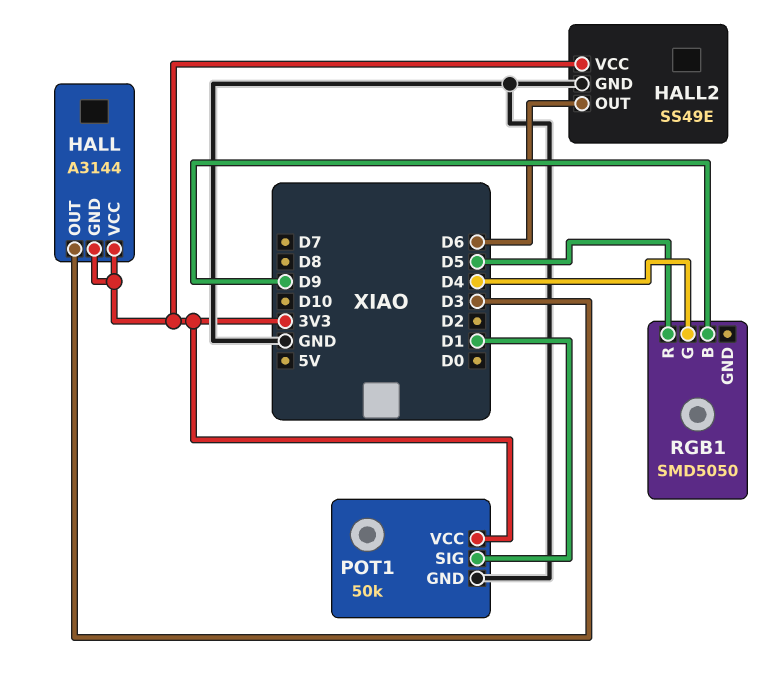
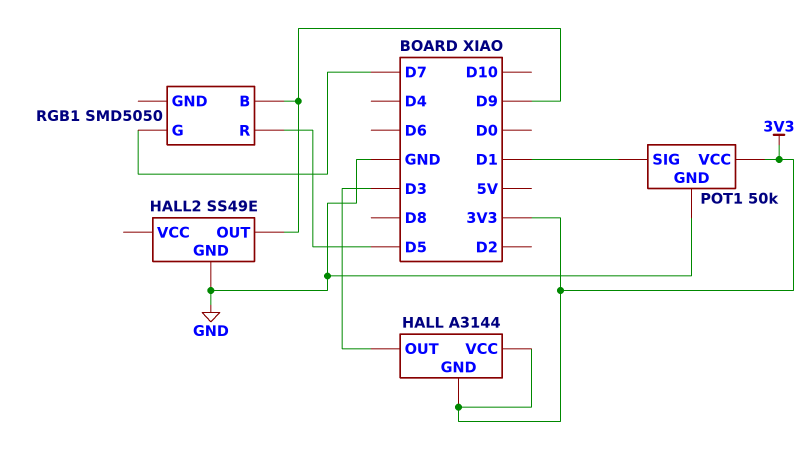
HALL2 pin OUT: D6 -> D9
HALL2 pin VCC: 3V3 -> none
RGB1 pin G: D4 -> D7

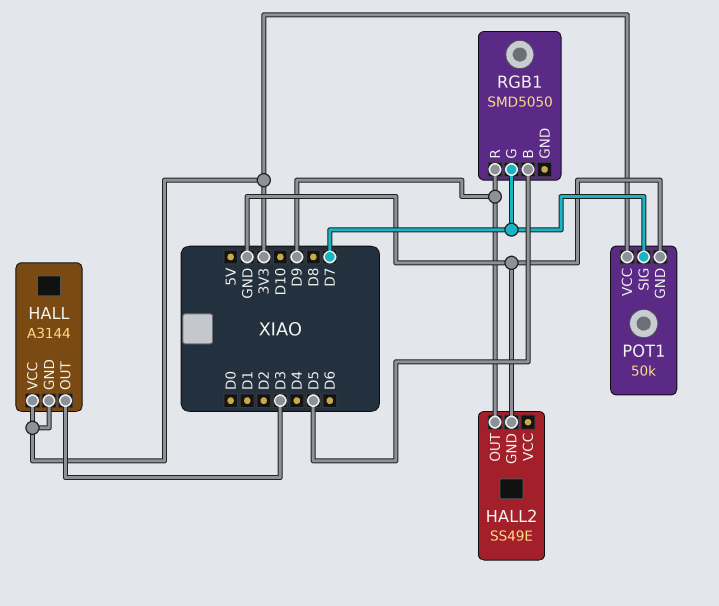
POT1 pin SIG: D1 -> D7
RGB1 pin B: D9 -> D5
RGB1 pin R: D5 -> D9

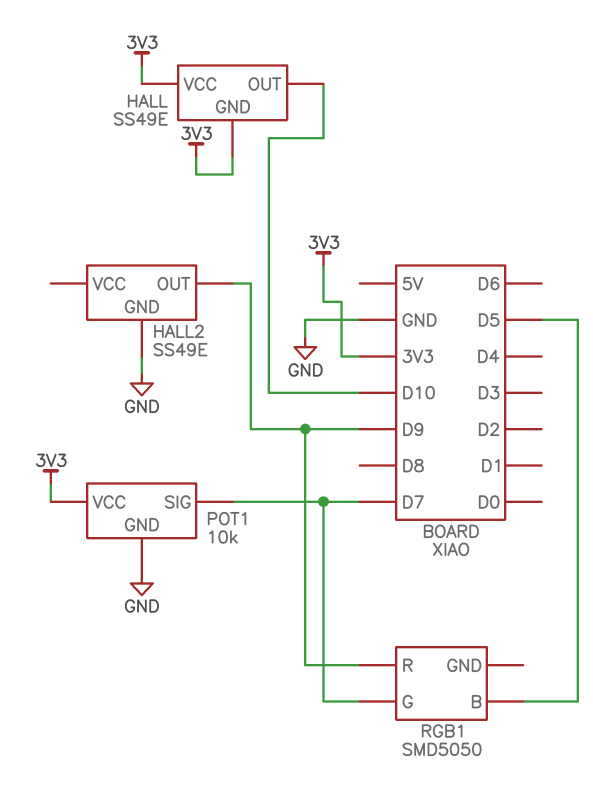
HALL: A3144 -> SS49E
HALL pin OUT: D3 -> D10
POT1: 50k -> 10k

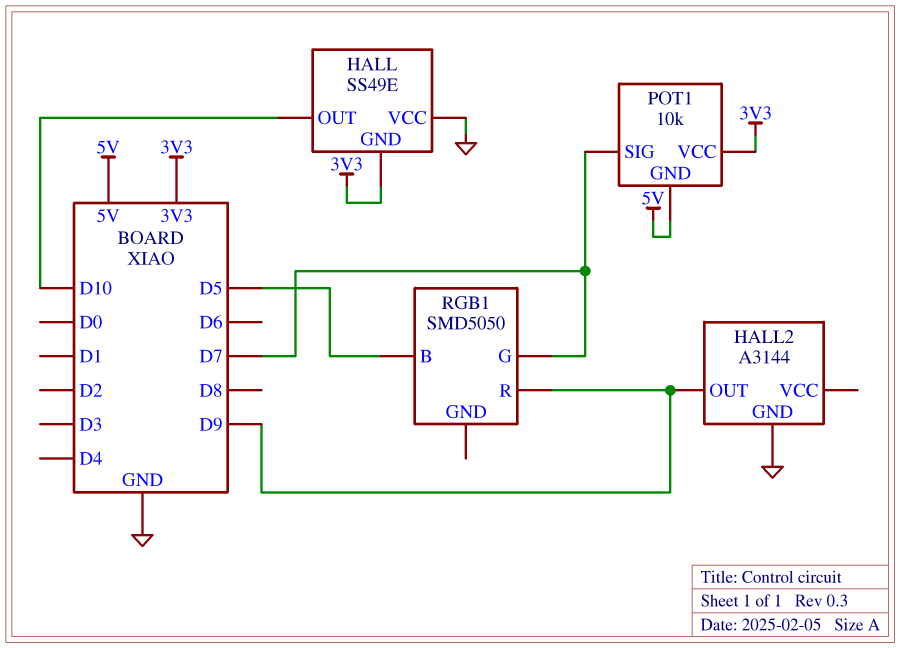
HALL pin VCC: 3V3 -> GND
HALL2: SS49E -> A3144
POT1 pin GND: GND -> 5V

